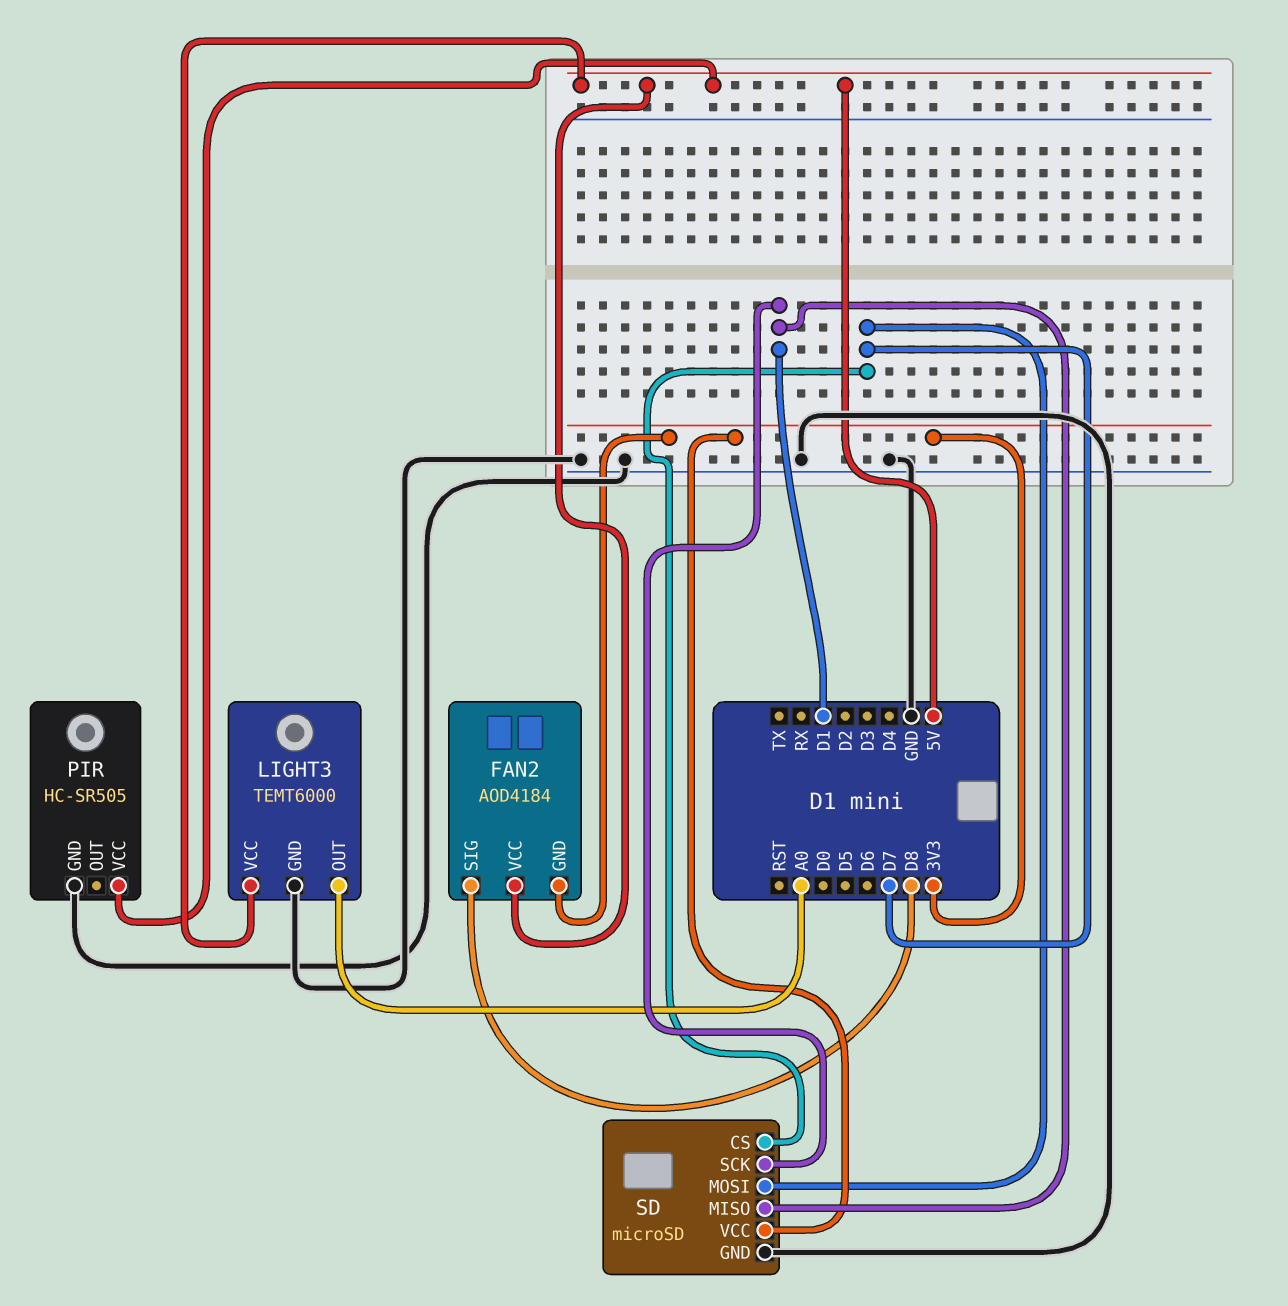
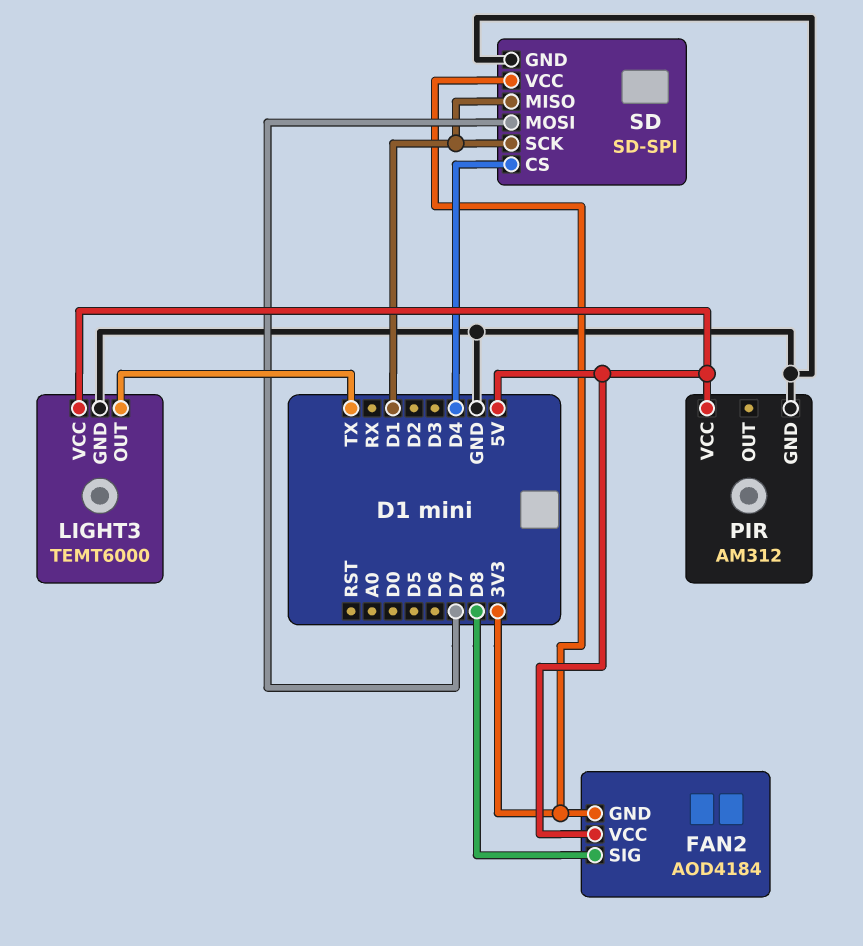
LIGHT3 pin OUT: A0 -> TX
PIR: HC-SR505 -> AM312
SD: microSD -> SD-SPI
SD pin CS: D7 -> D4

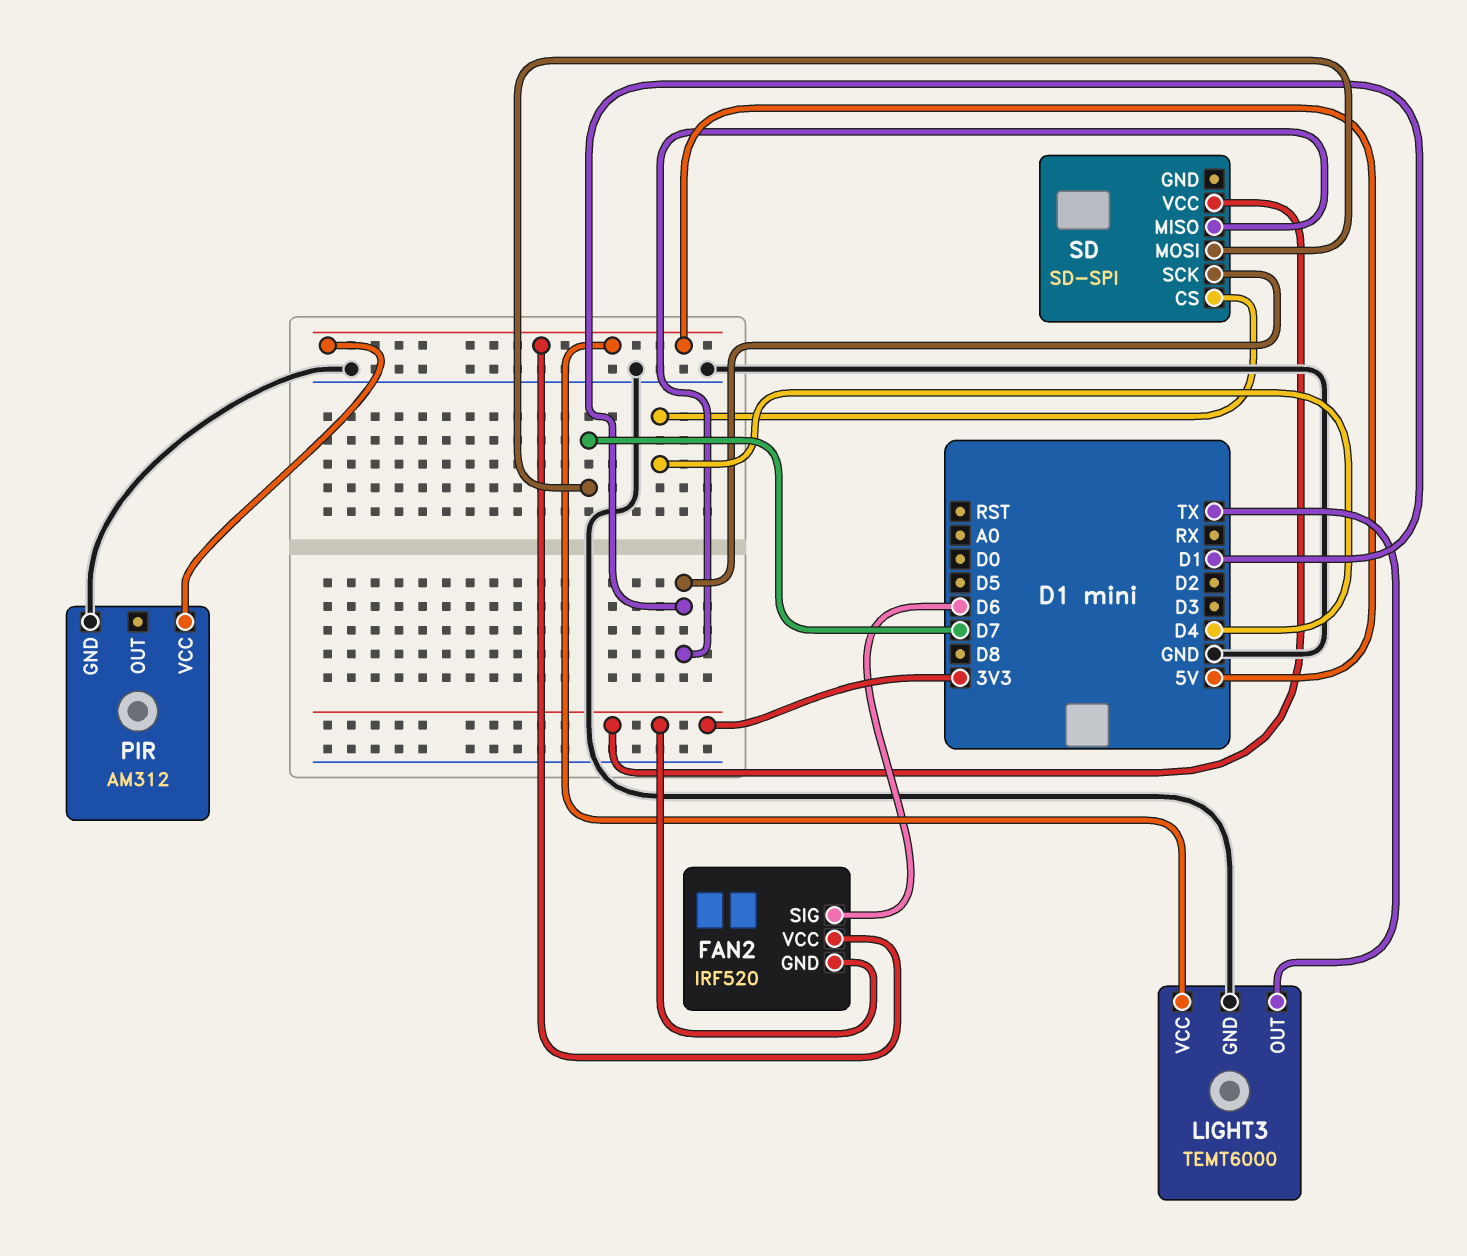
FAN2: AOD4184 -> IRF520
FAN2 pin SIG: D8 -> D6
SD pin GND: GND -> none

